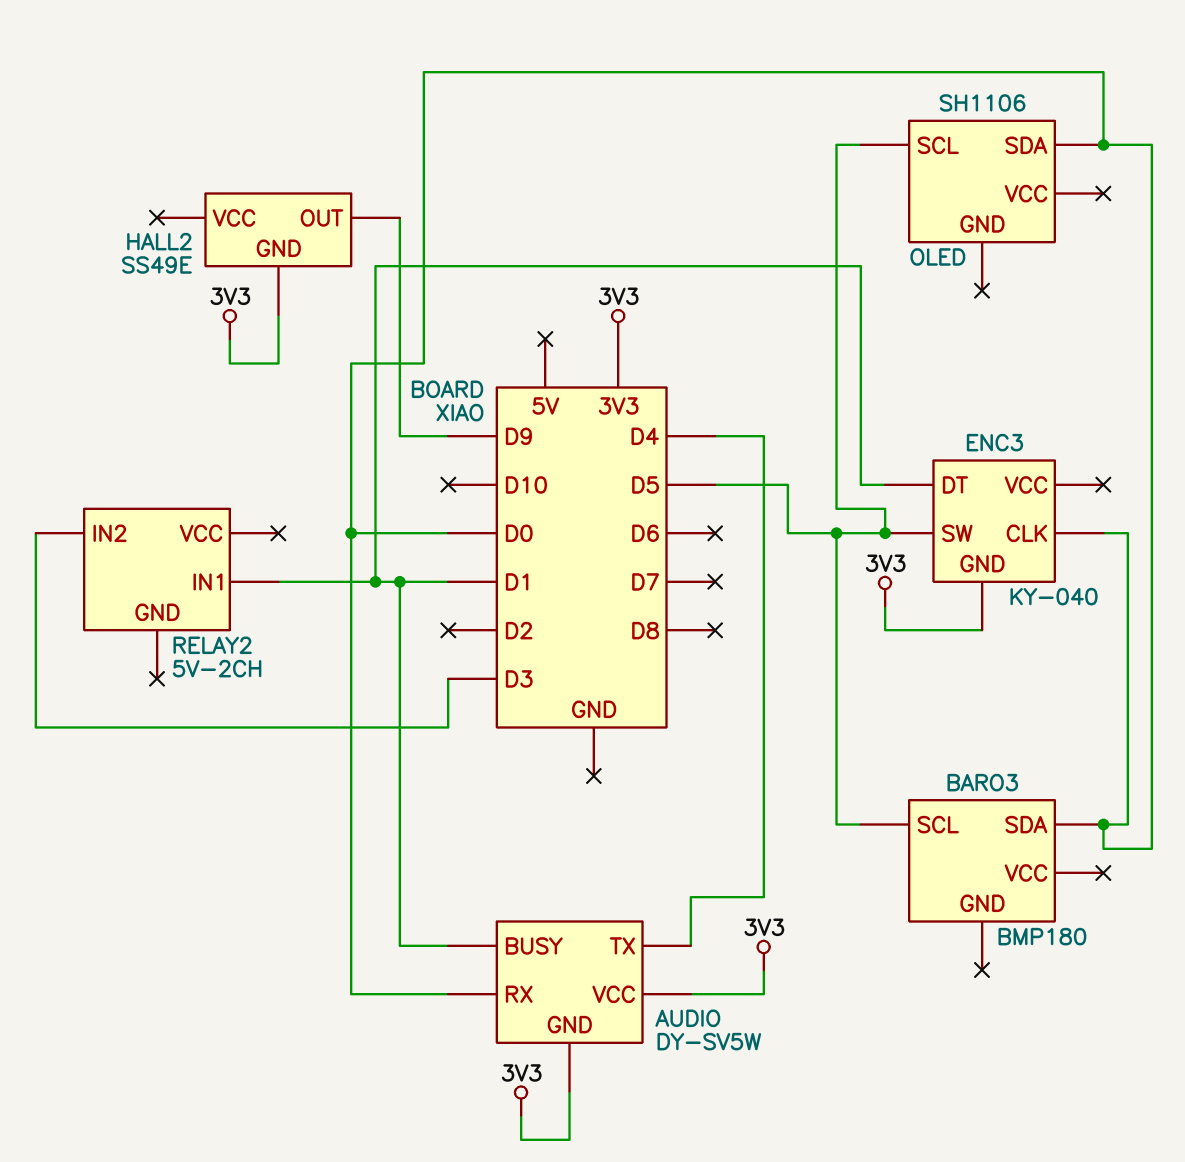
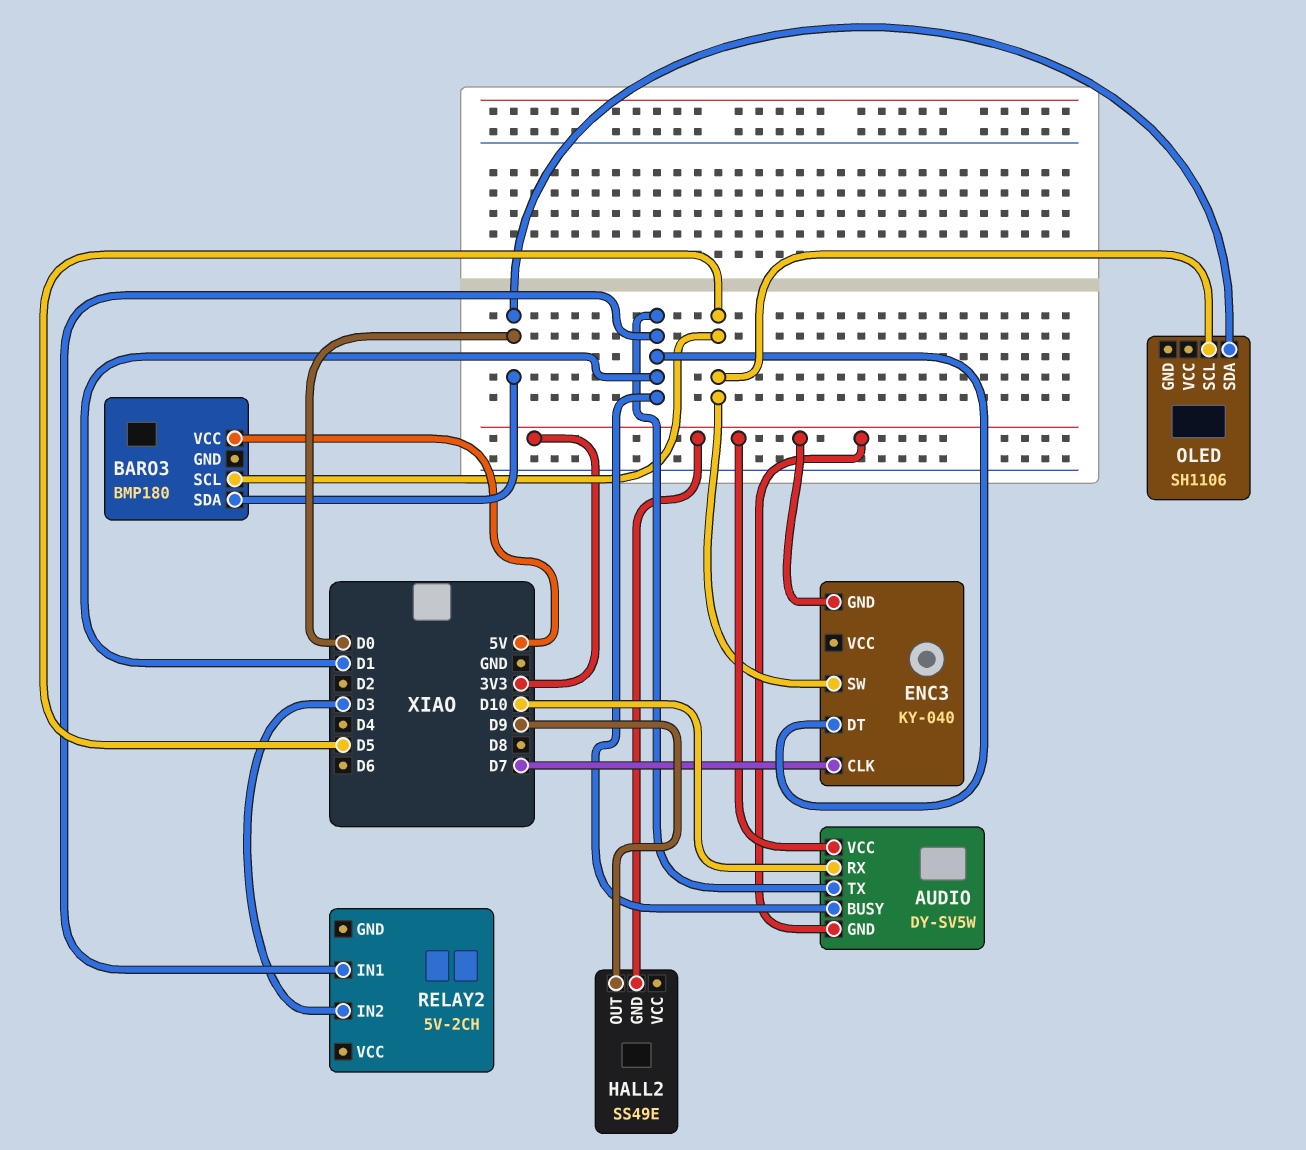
AUDIO pin RX: D0 -> D10
AUDIO pin TX: D4 -> D1
BARO3 pin VCC: none -> 5V
ENC3 pin CLK: D0 -> D7

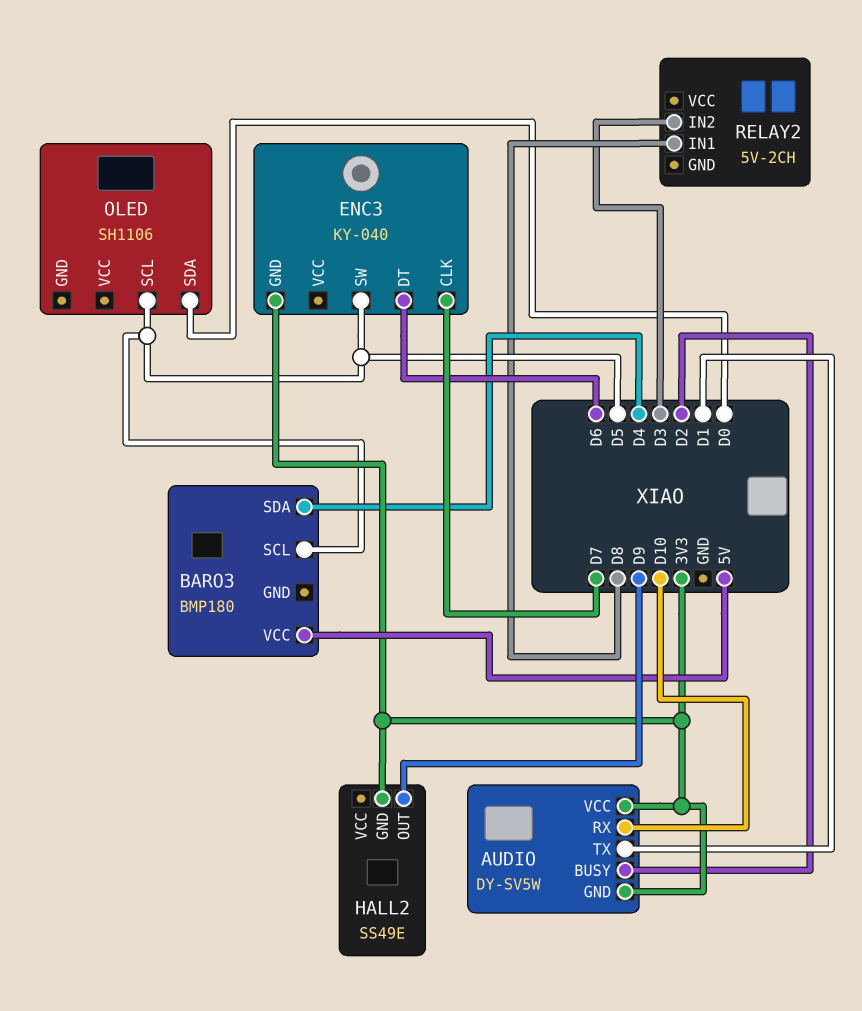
AUDIO pin BUSY: D1 -> D2
BARO3 pin SDA: D0 -> D4
ENC3 pin DT: D1 -> D6
RELAY2 pin IN1: D1 -> D8

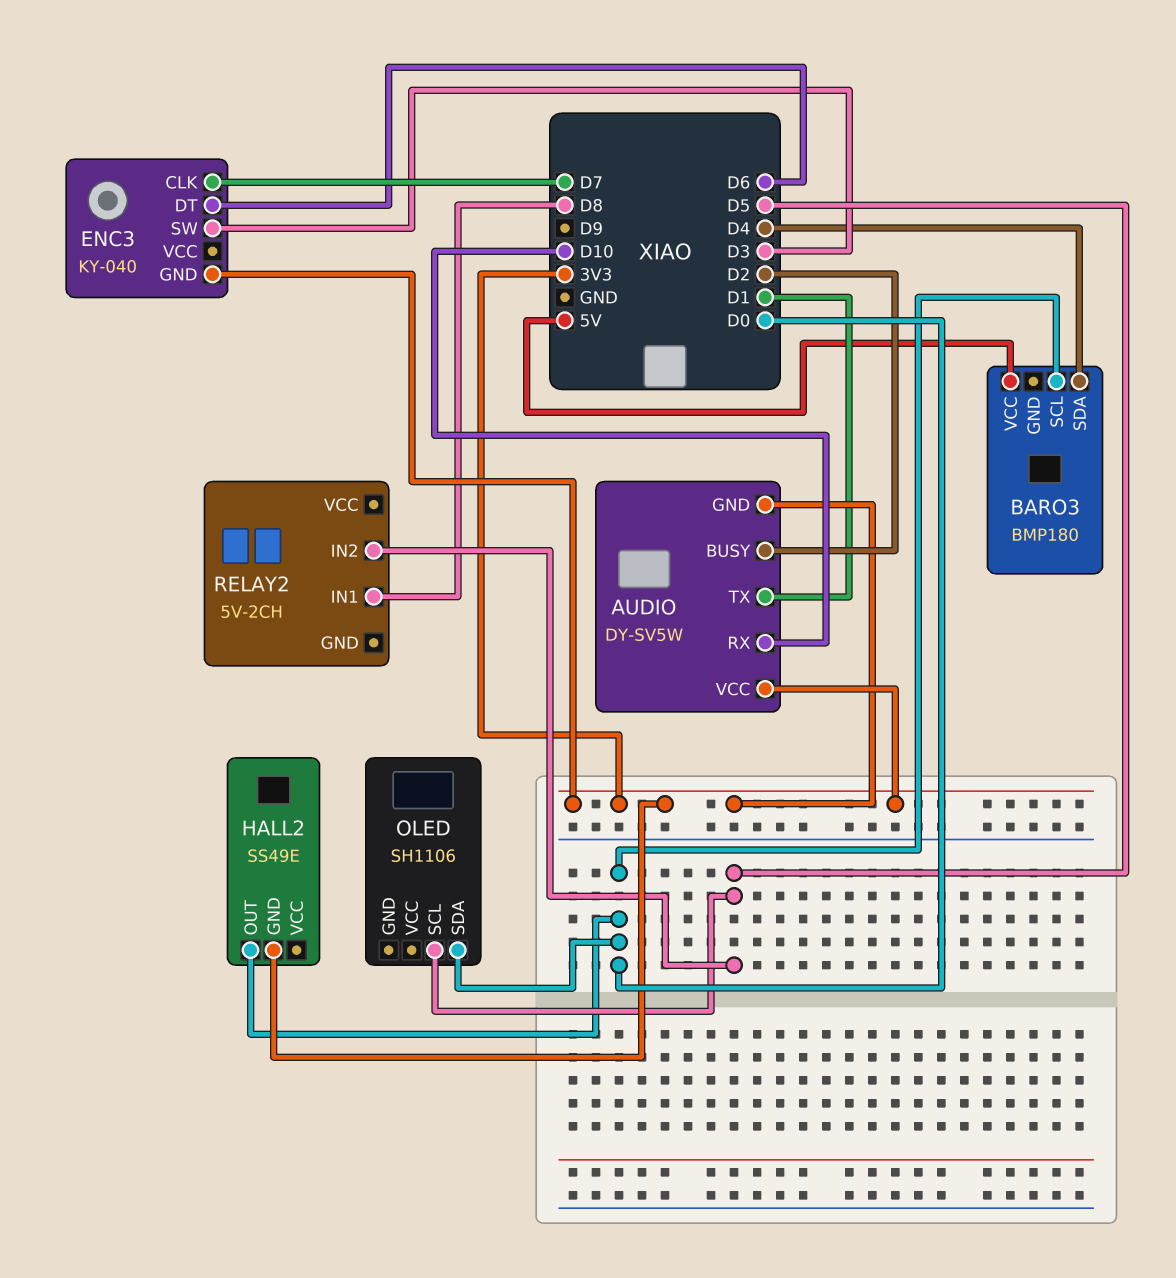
BARO3 pin SCL: D5 -> D0
ENC3 pin SW: D5 -> D3
HALL2 pin OUT: D9 -> D0
RELAY2 pin IN2: D3 -> D5

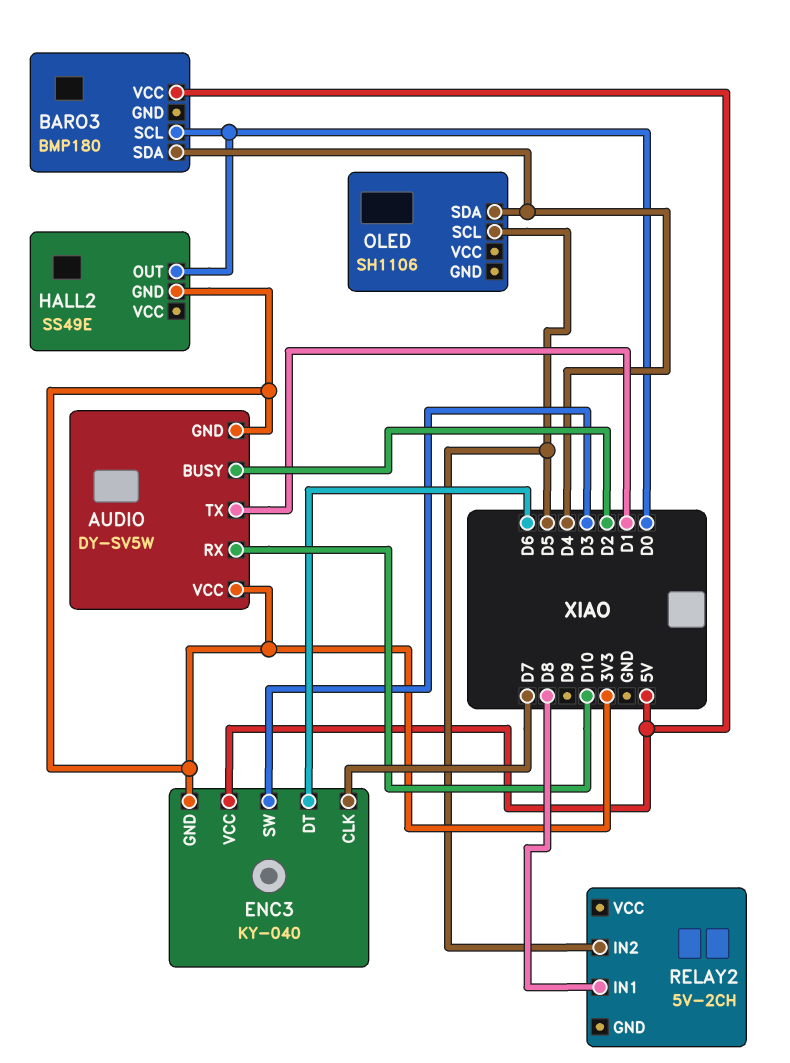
ENC3 pin VCC: none -> 5V
OLED pin SDA: D0 -> D4

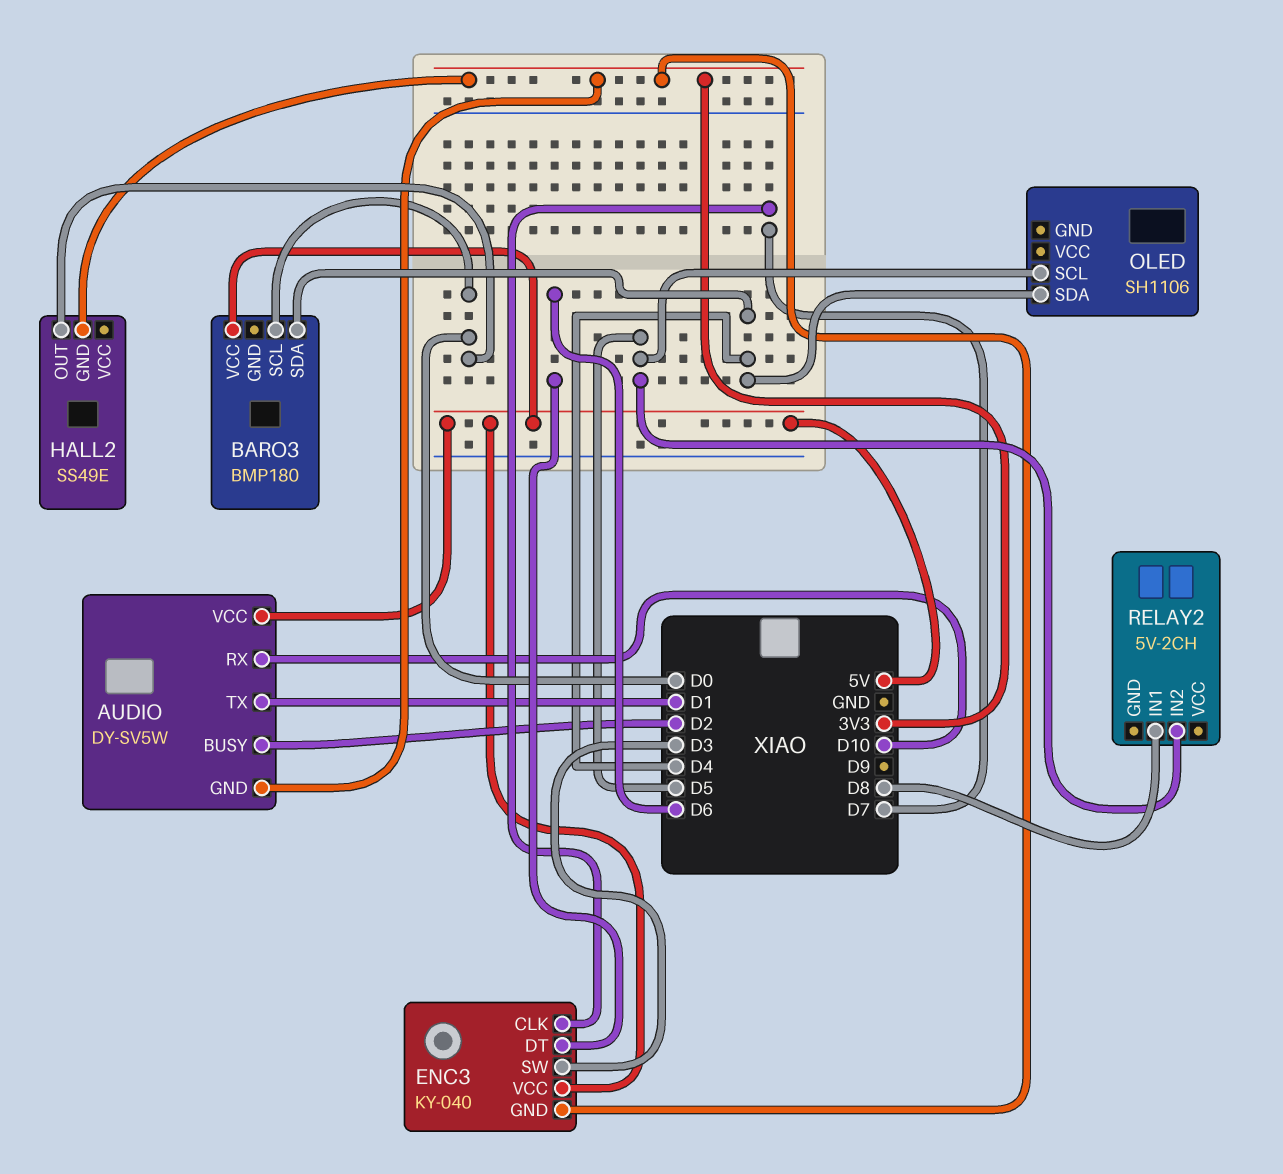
AUDIO pin VCC: 3V3 -> 5V

